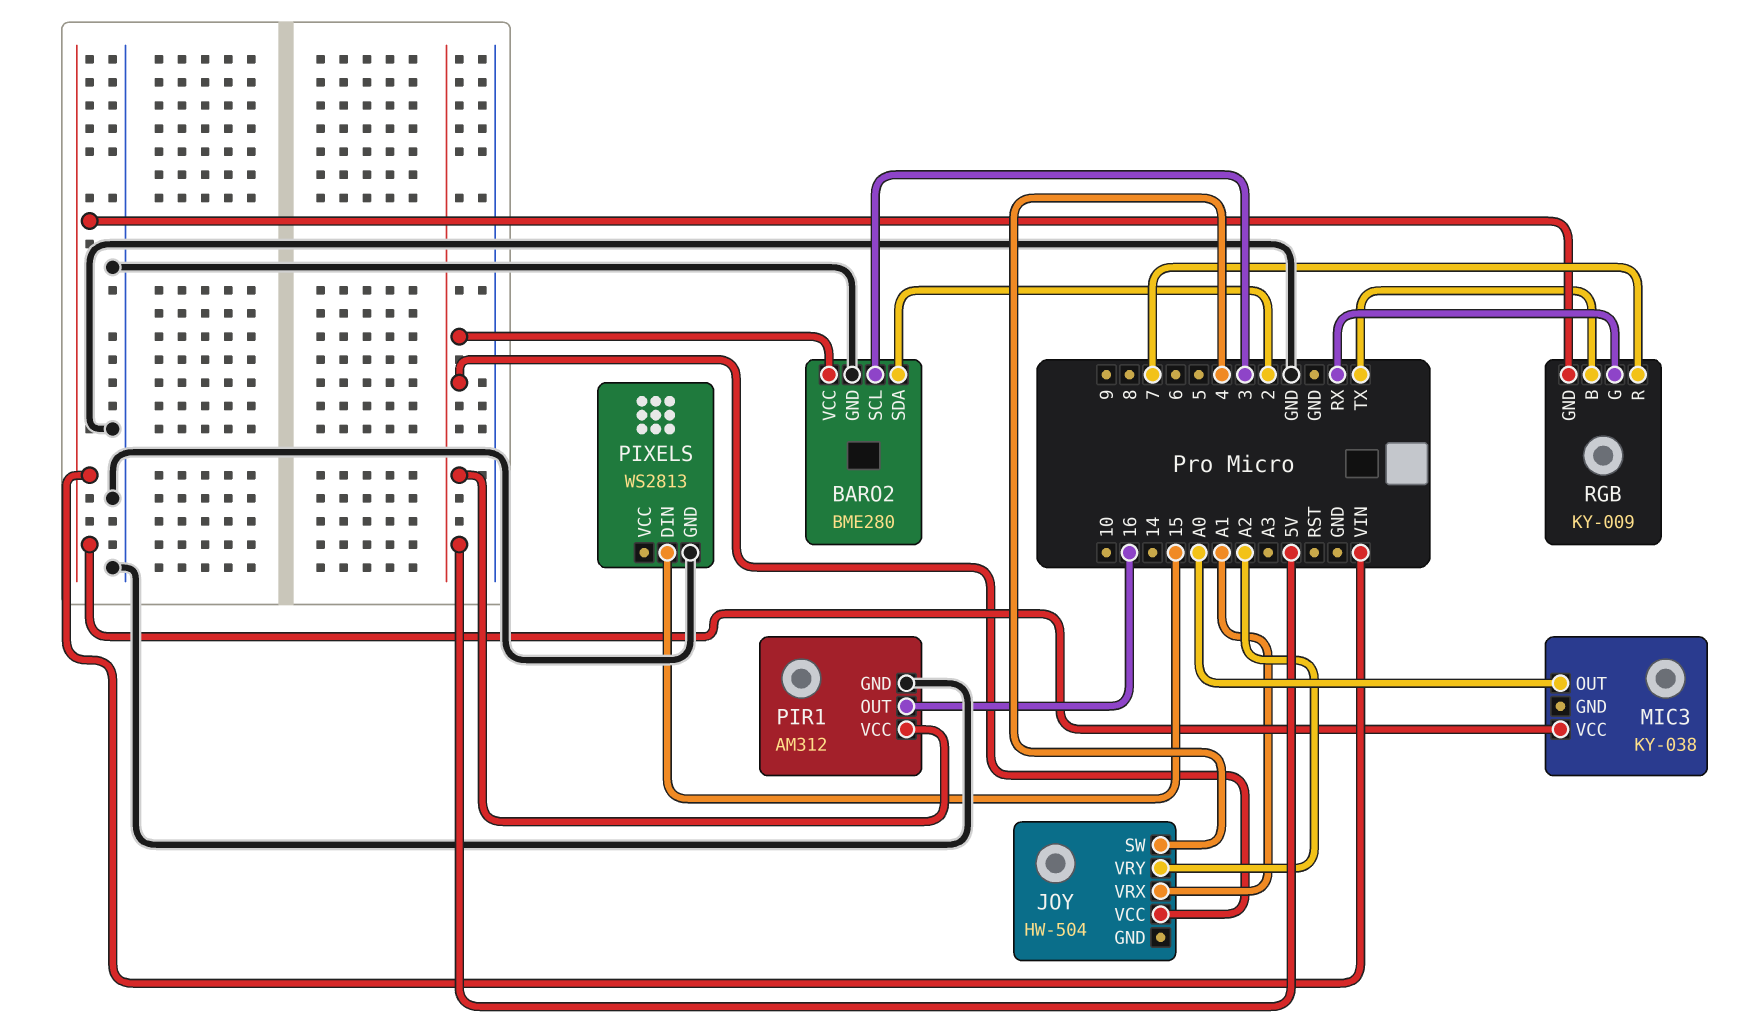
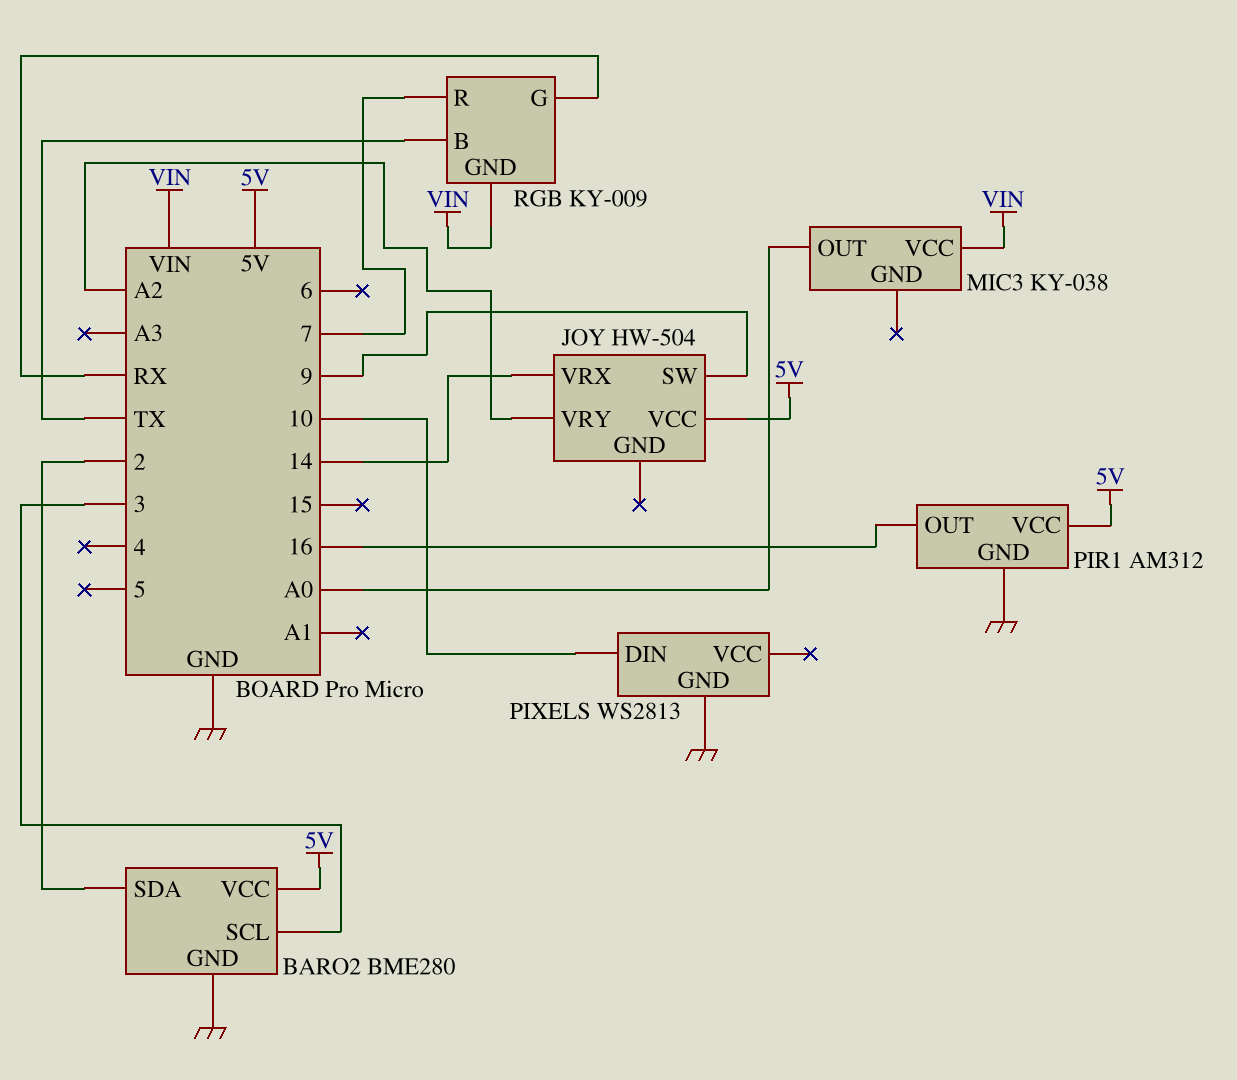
JOY pin SW: 4 -> 9
JOY pin VRX: A1 -> 14
PIXELS pin DIN: 15 -> 10

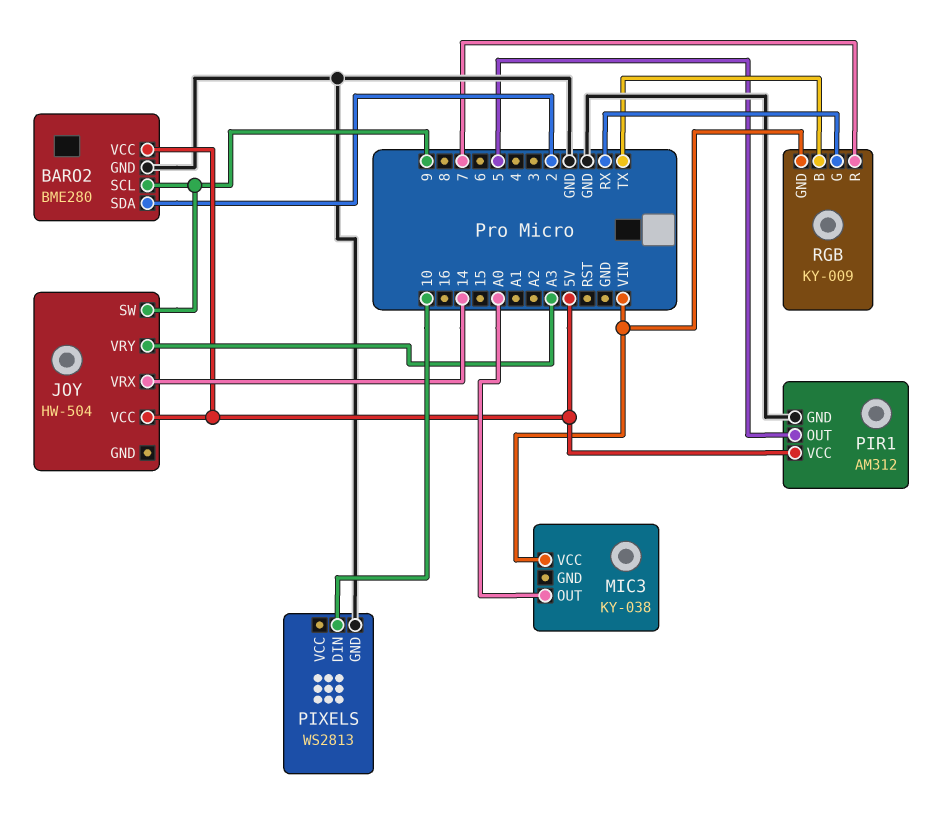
BARO2 pin SCL: 3 -> 9
JOY pin VRY: A2 -> A3
PIR1 pin OUT: 16 -> 5

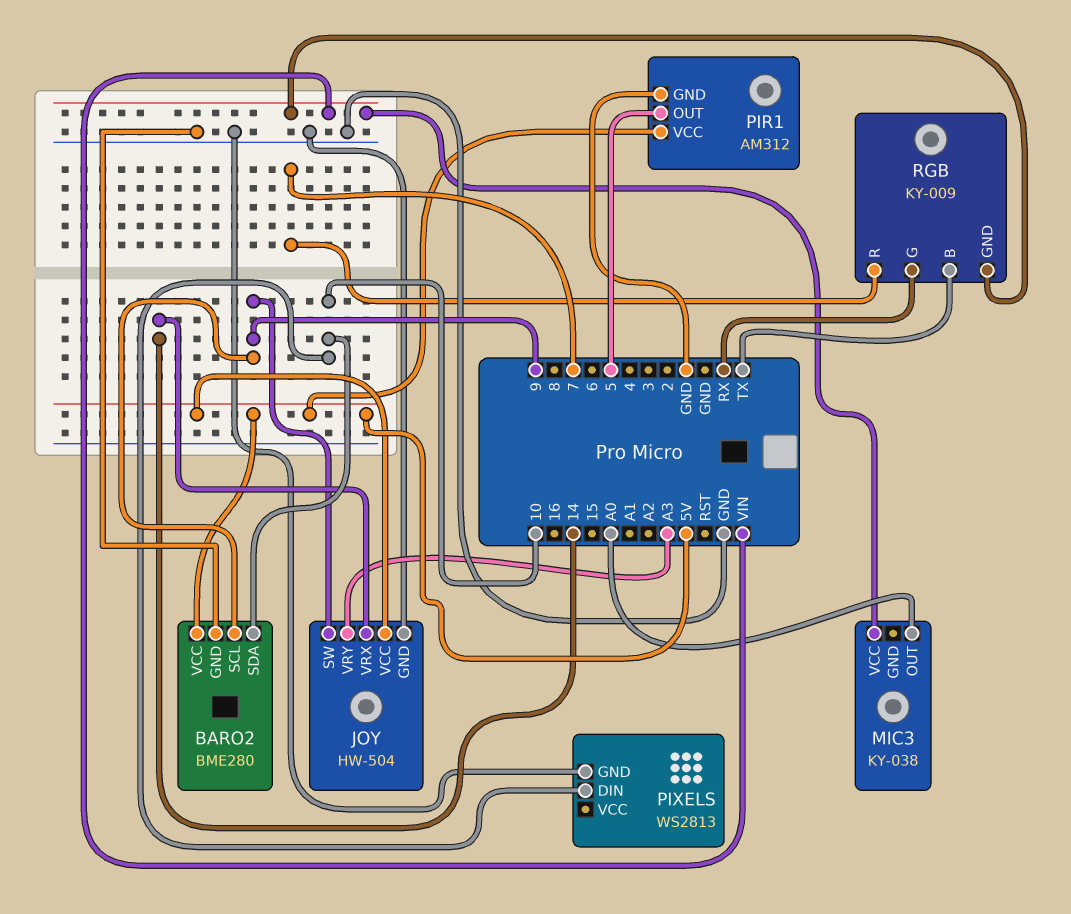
BARO2 pin SDA: 2 -> 10
JOY pin GND: none -> GND

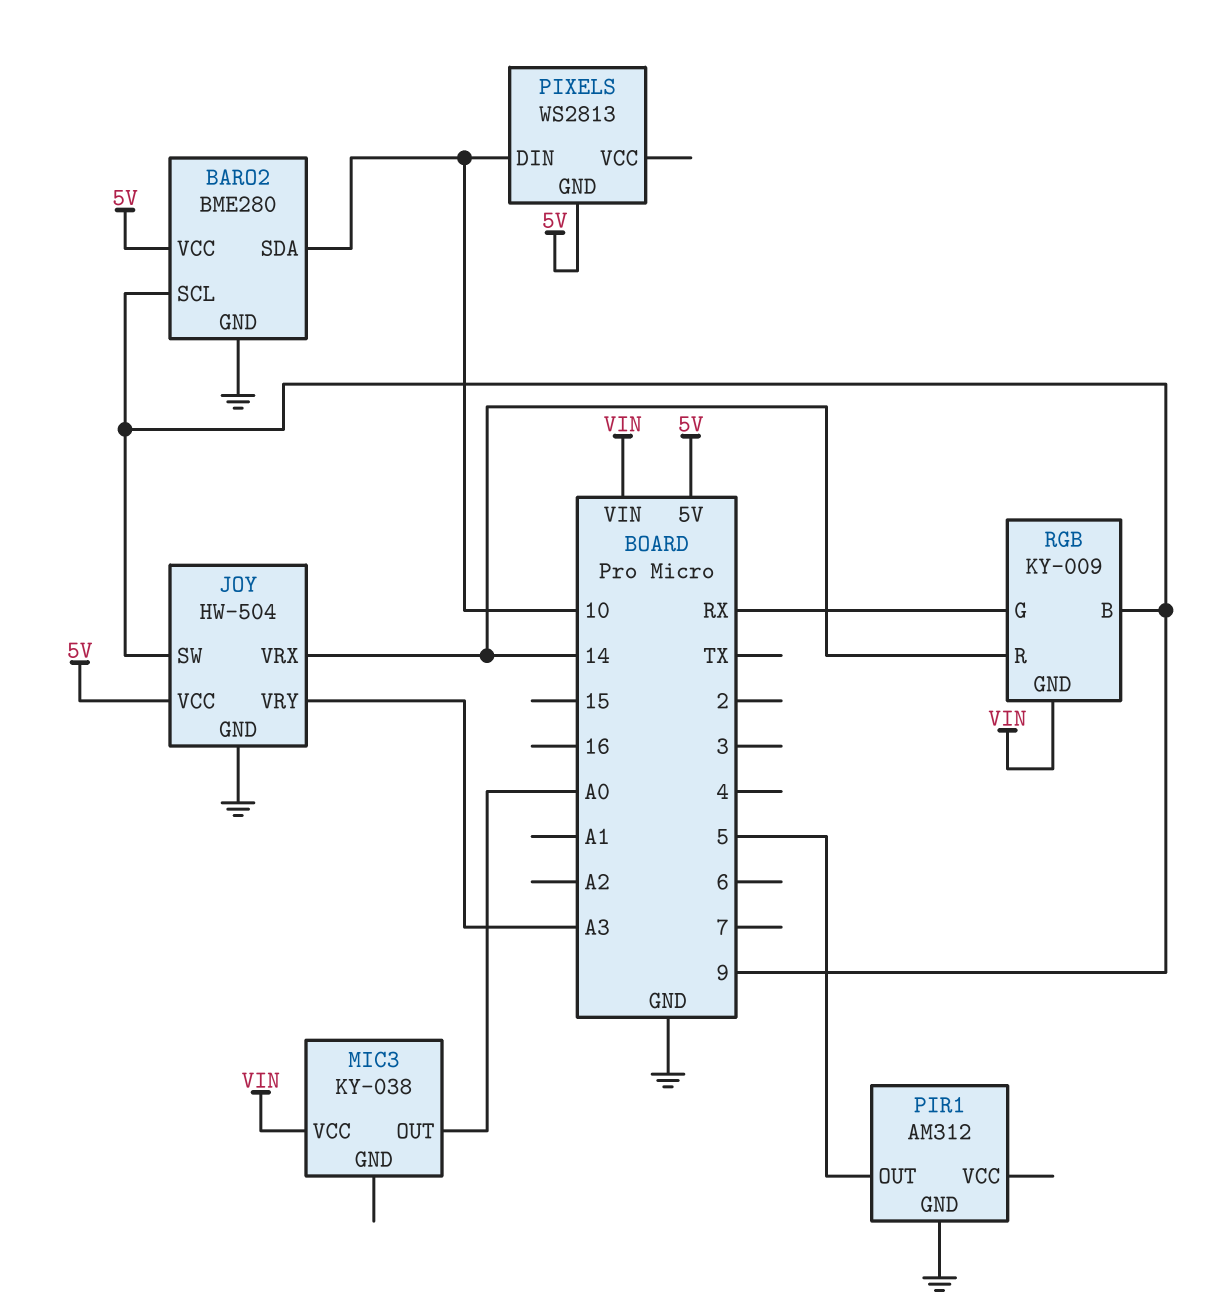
PIR1 pin VCC: 5V -> none
PIXELS pin GND: GND -> 5V
RGB pin B: TX -> 9
RGB pin R: 7 -> 14

